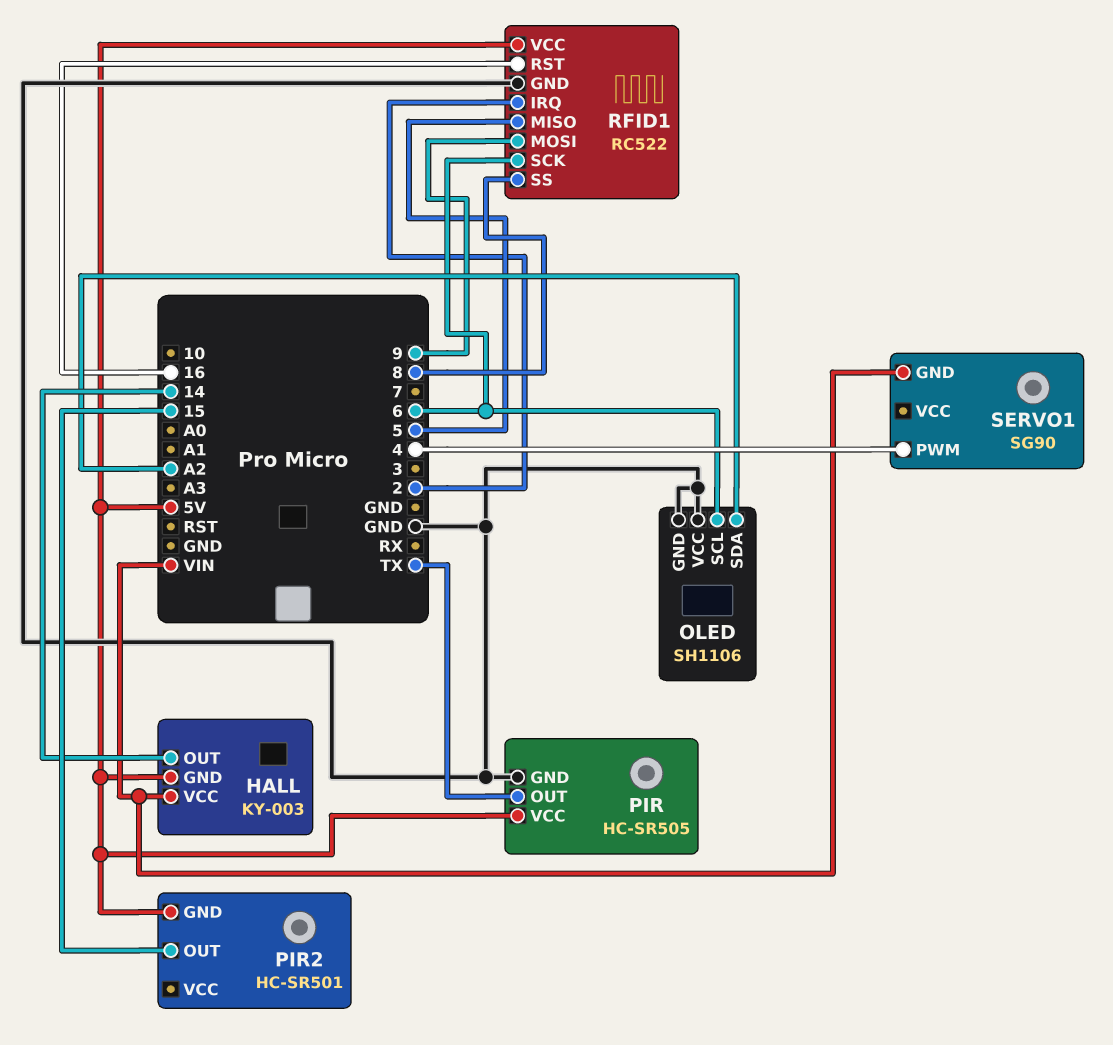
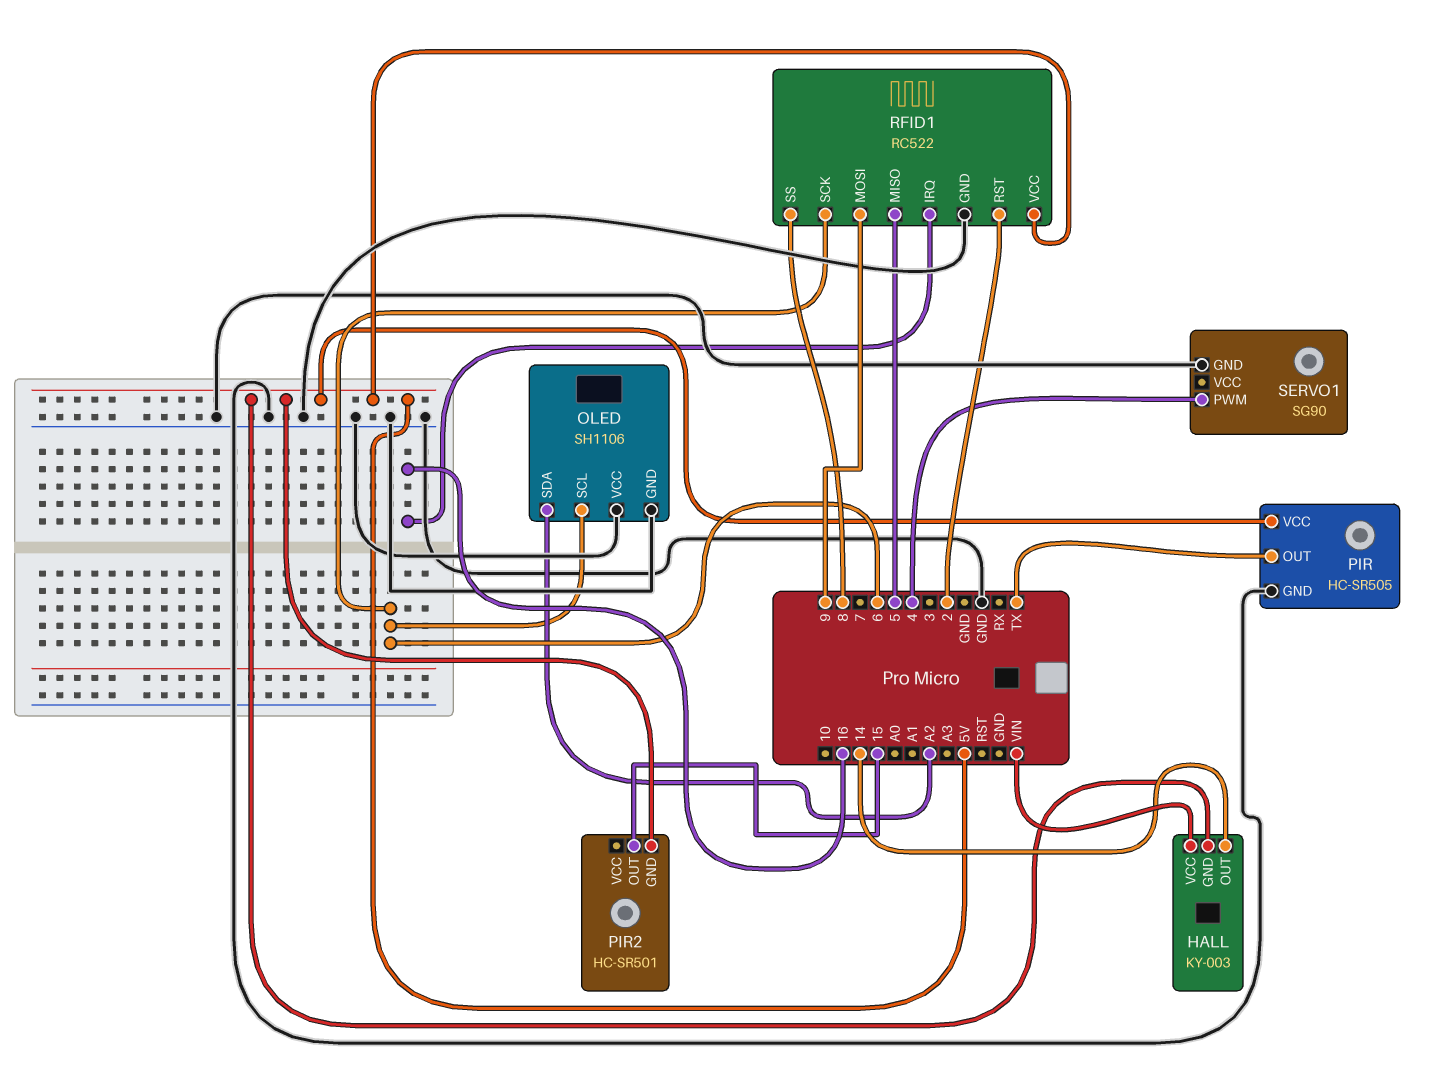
RFID1 pin IRQ: 2 -> 16
RFID1 pin RST: 16 -> 2
SERVO1 pin GND: VIN -> GND

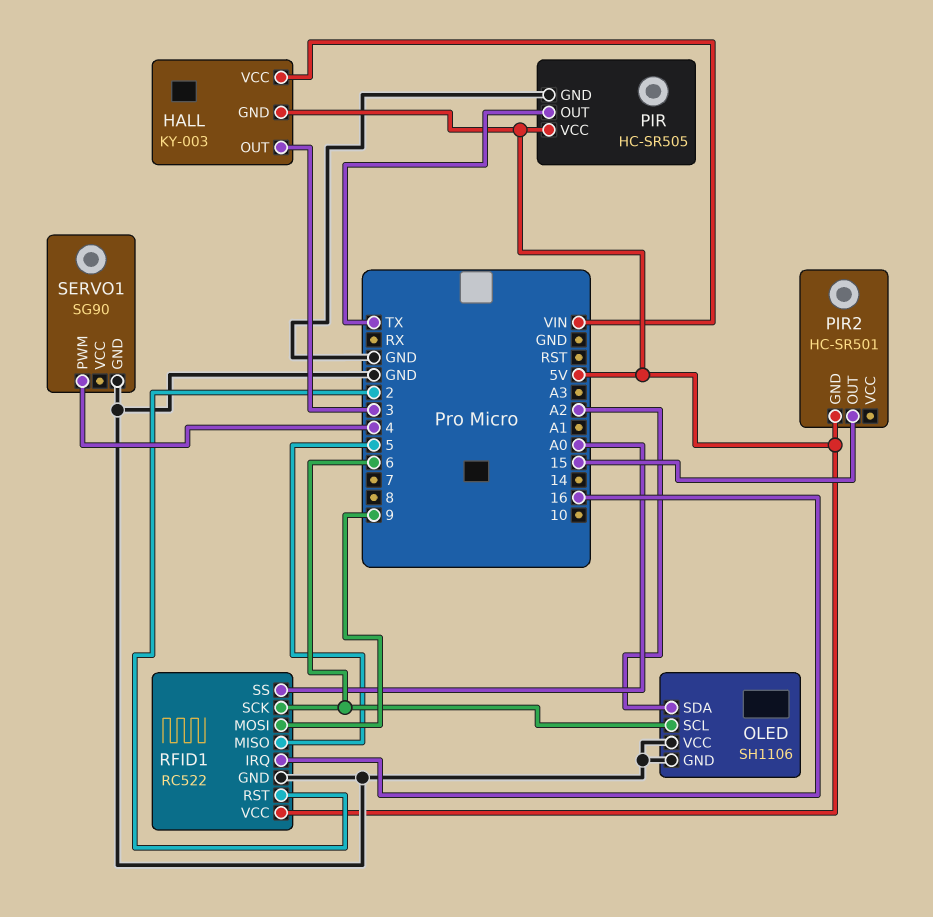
HALL pin OUT: 14 -> 3
RFID1 pin SS: 8 -> A0

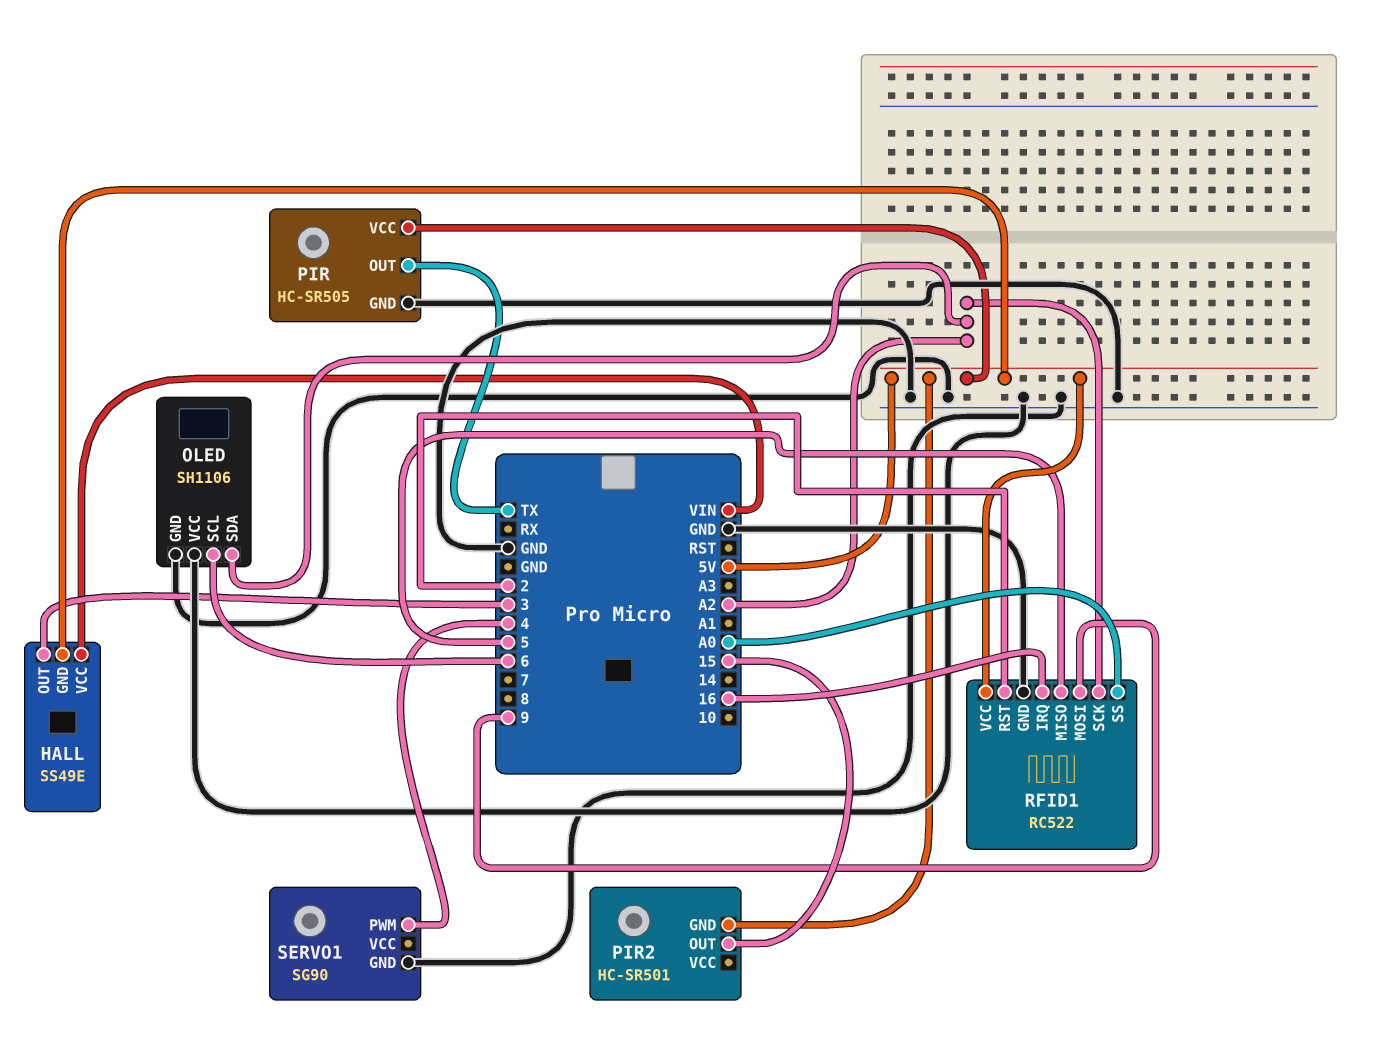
HALL: KY-003 -> SS49E
RFID1 pin SCK: 6 -> A2

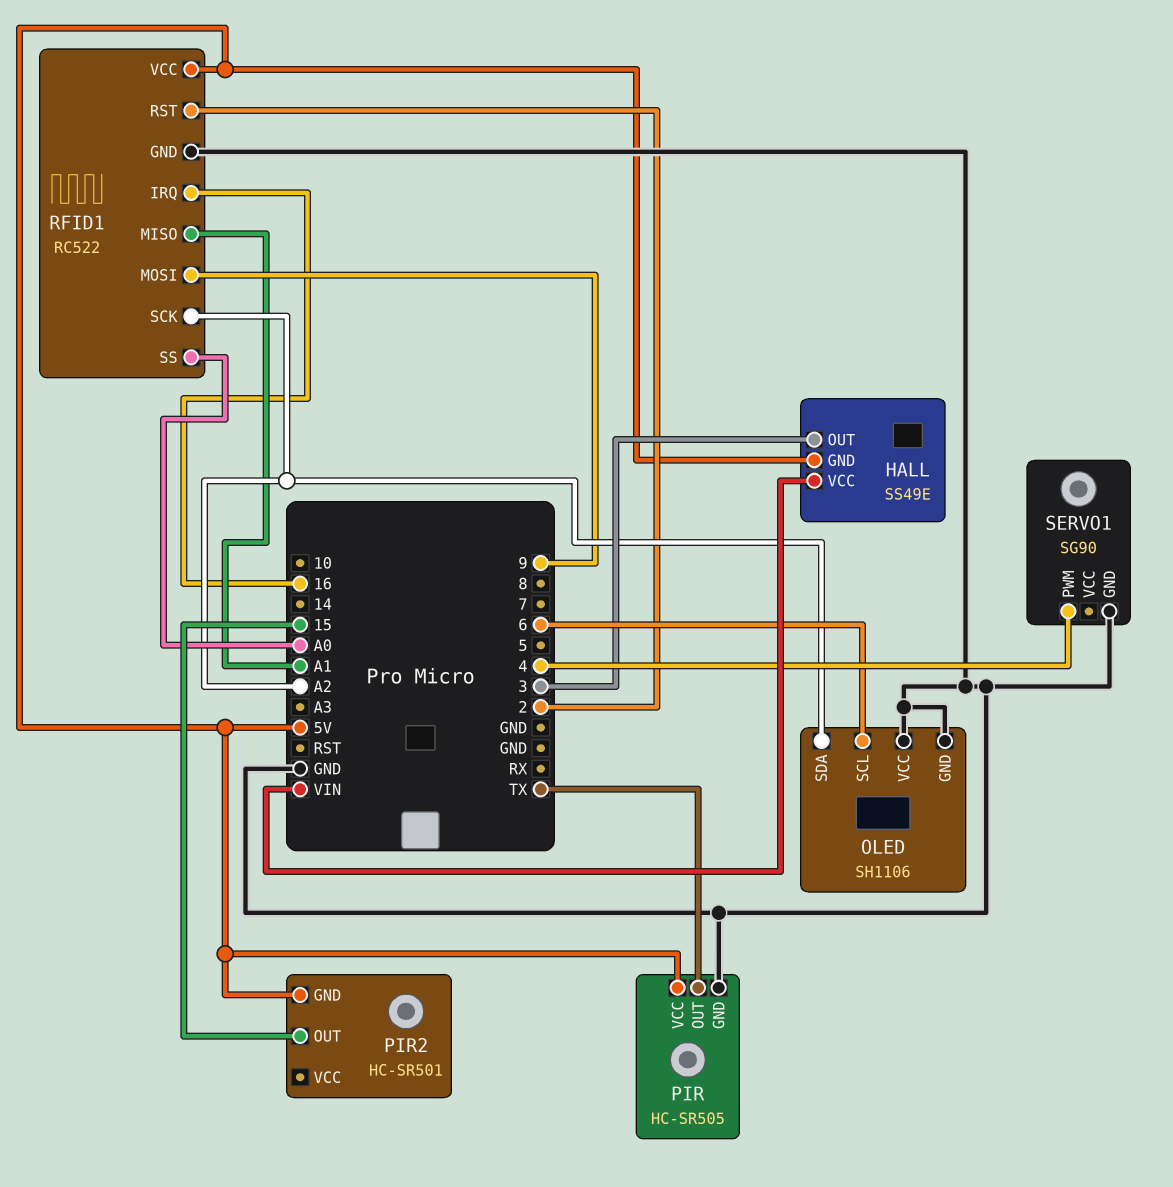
RFID1 pin MISO: 5 -> A1

